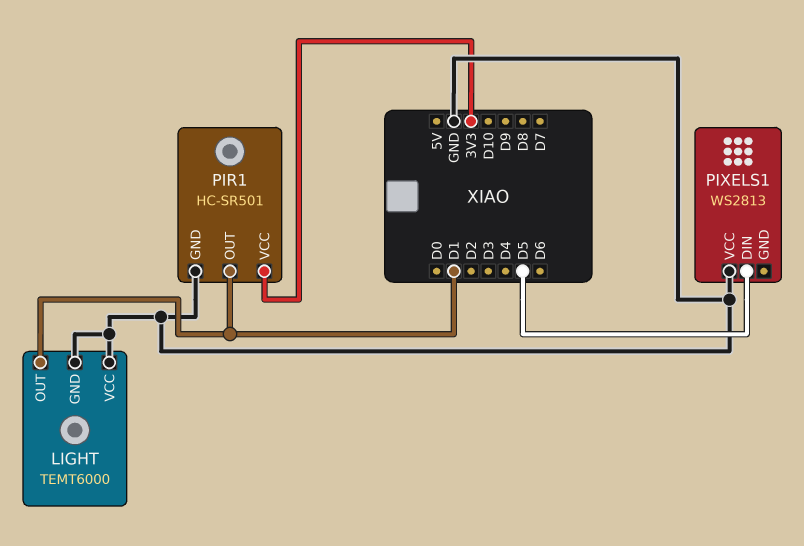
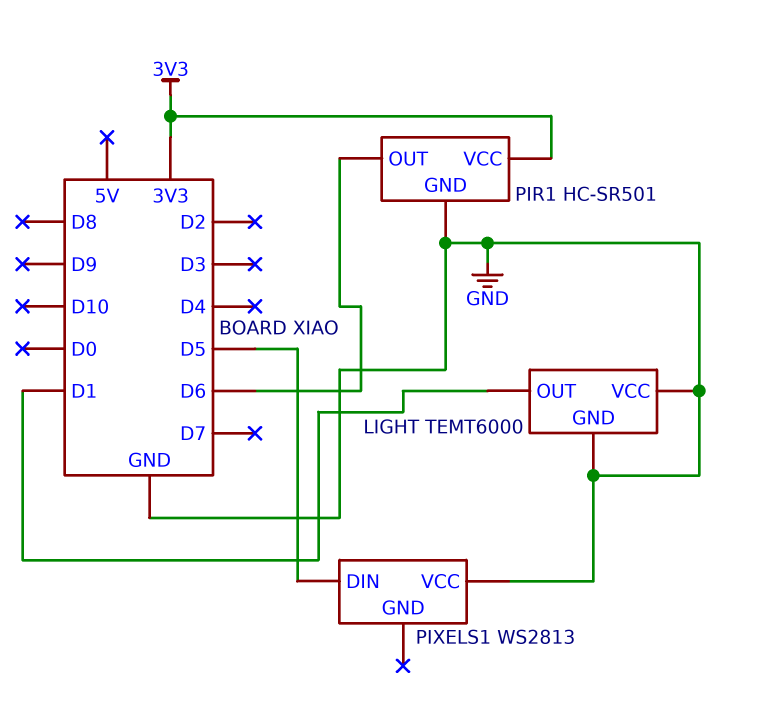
PIR1 pin OUT: D1 -> D6

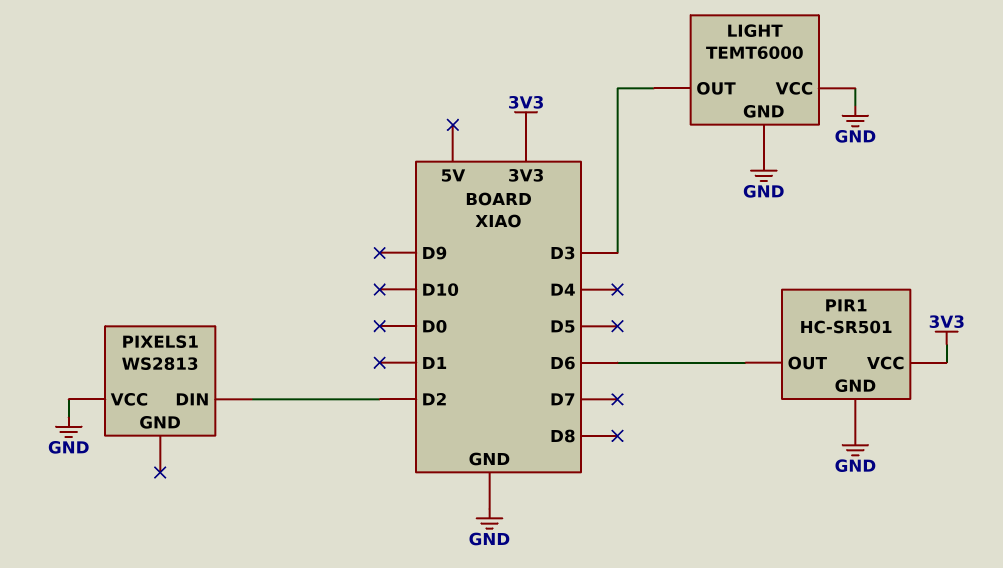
LIGHT pin OUT: D1 -> D3
PIXELS1 pin DIN: D5 -> D2

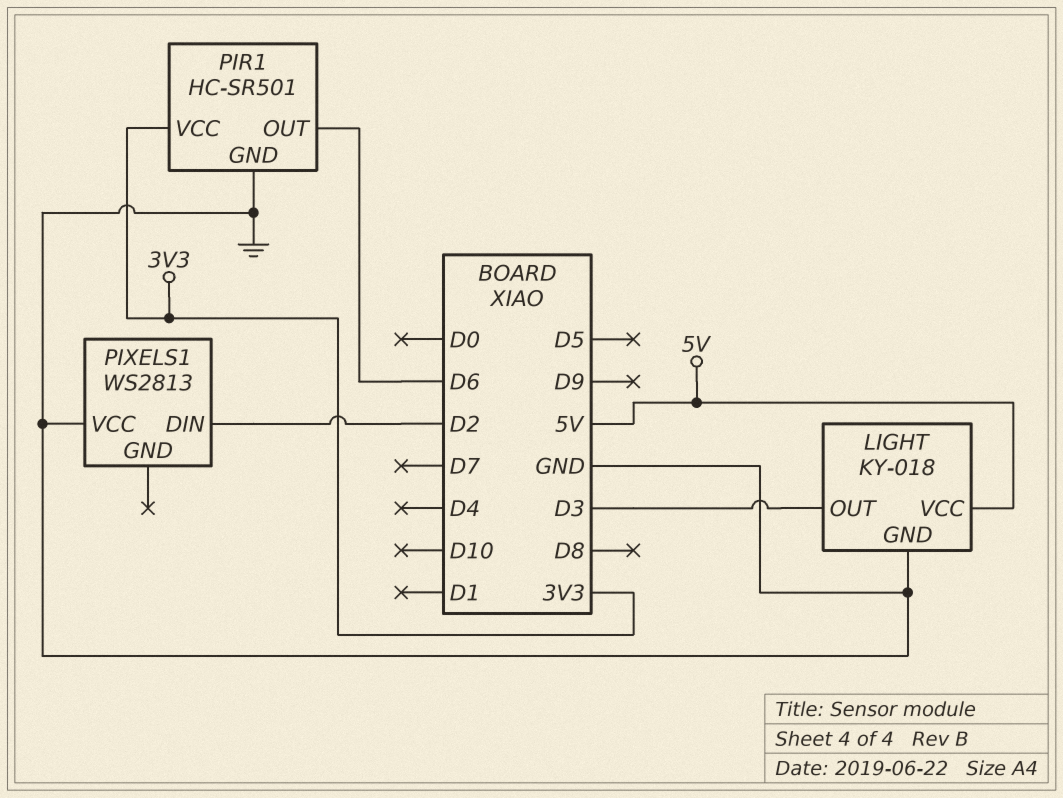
LIGHT: TEMT6000 -> KY-018
LIGHT pin VCC: GND -> 5V

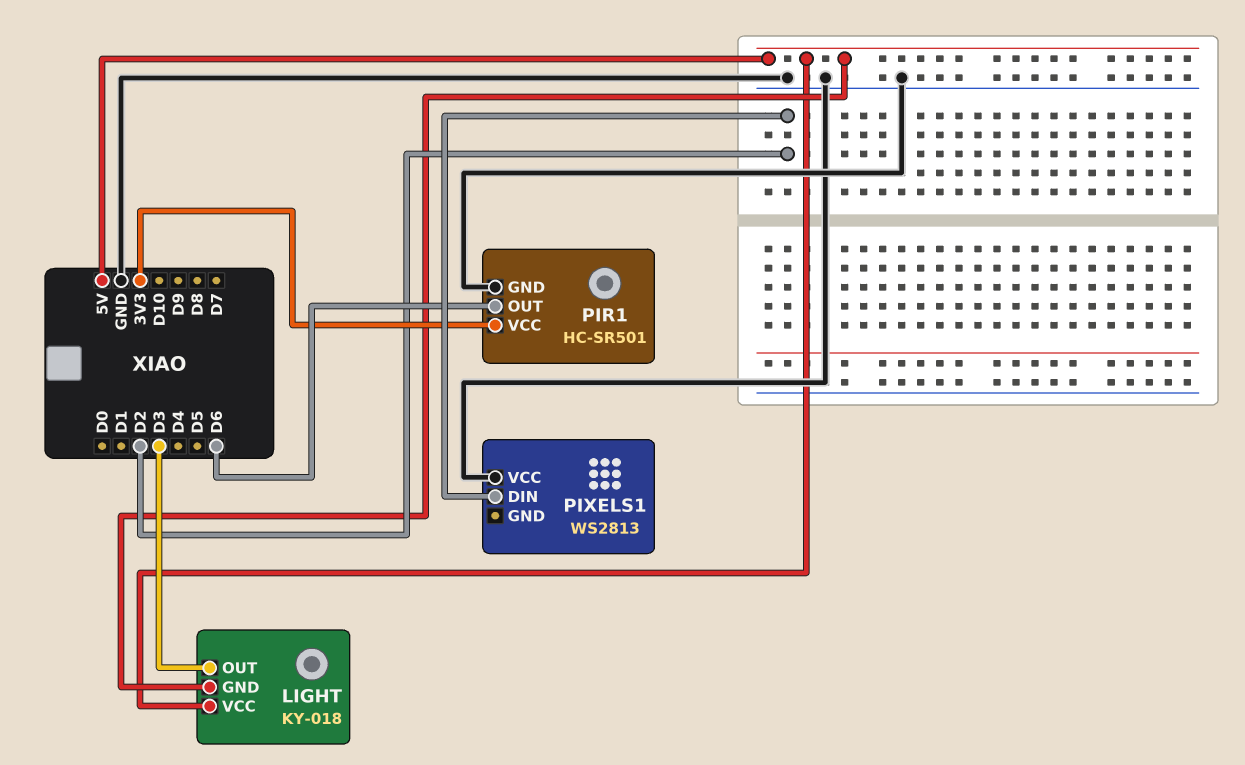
LIGHT pin GND: GND -> 5V

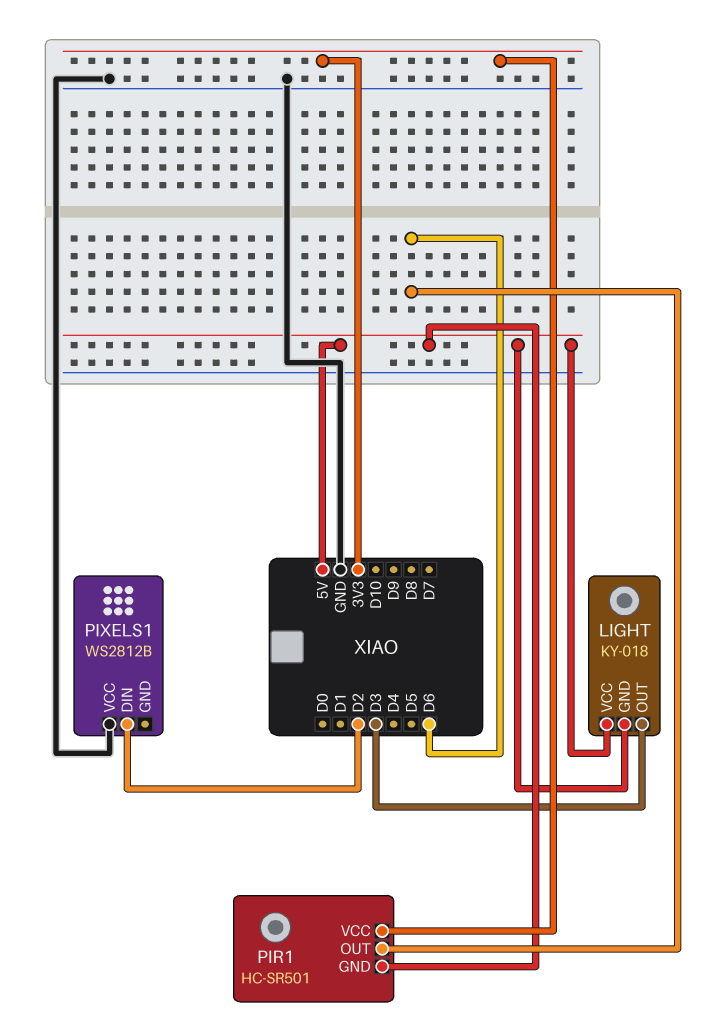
PIR1 pin GND: GND -> 5V
PIXELS1: WS2813 -> WS2812B

